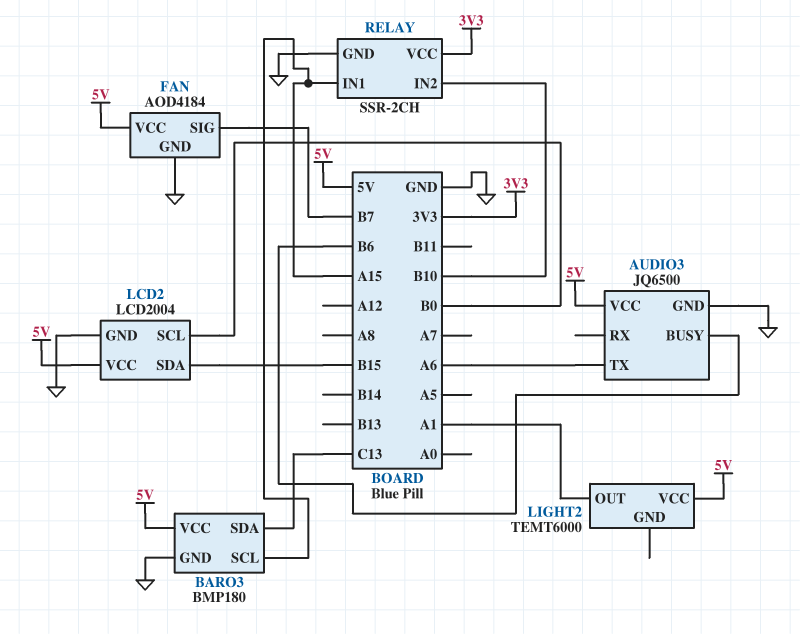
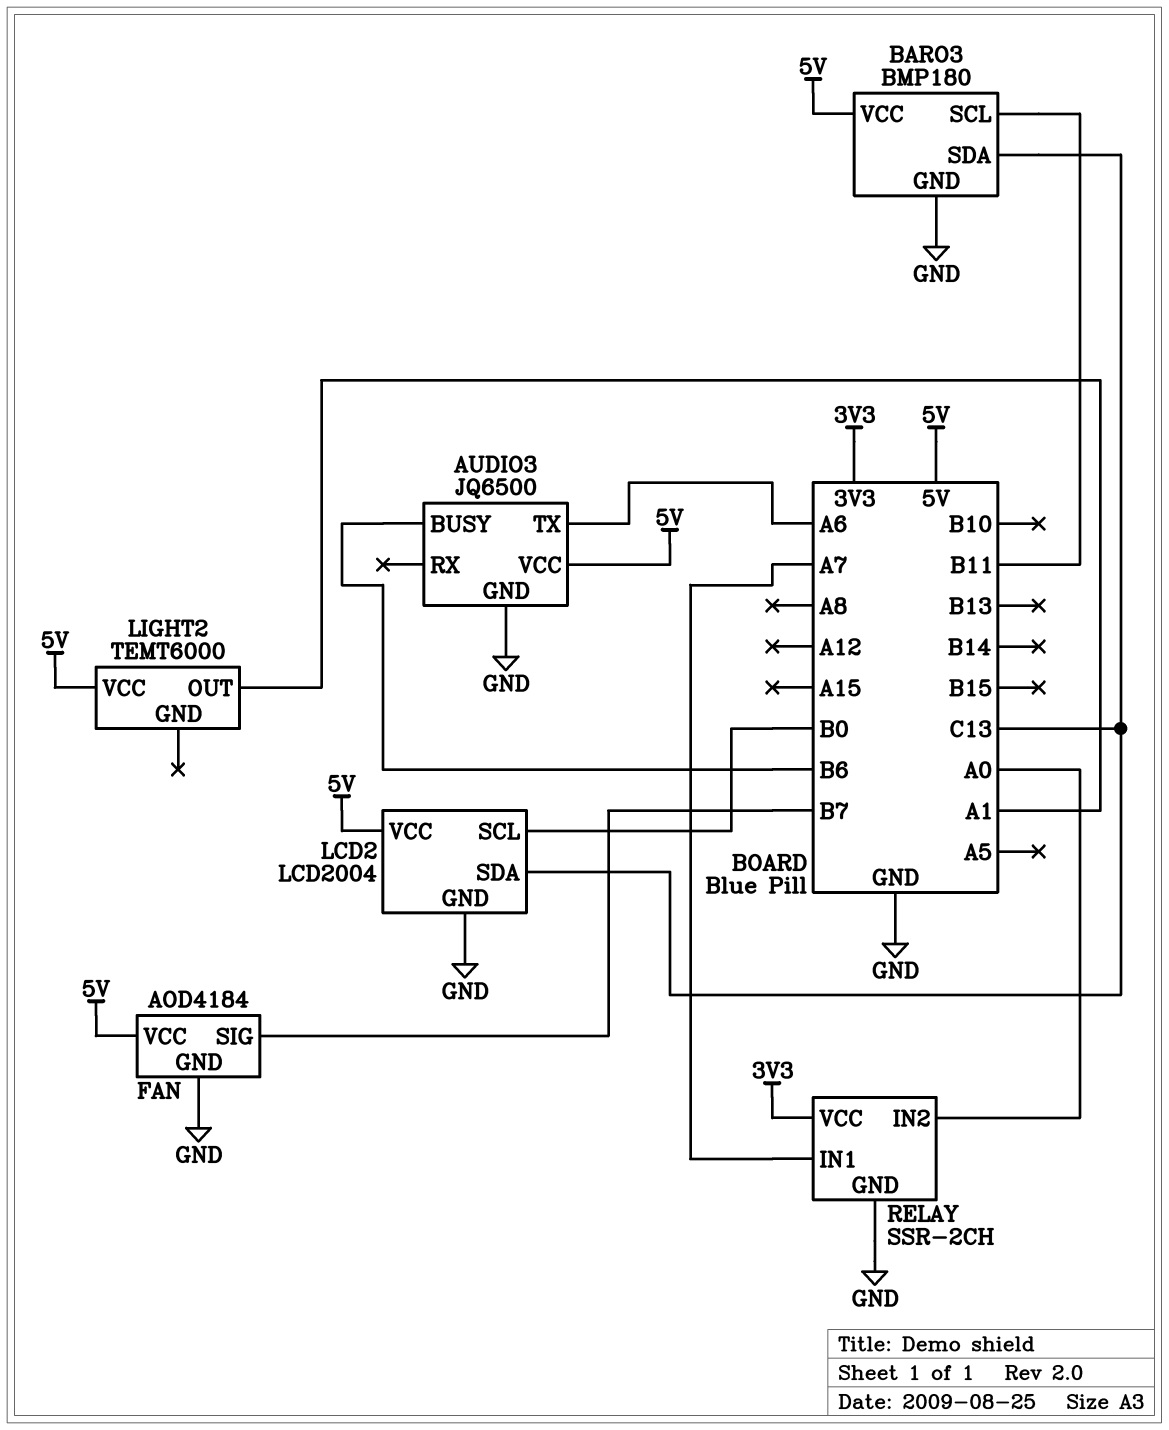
BARO3 pin SCL: A15 -> B11
LCD2 pin SDA: B15 -> C13
RELAY pin IN1: A15 -> A7
RELAY pin IN2: B10 -> A0

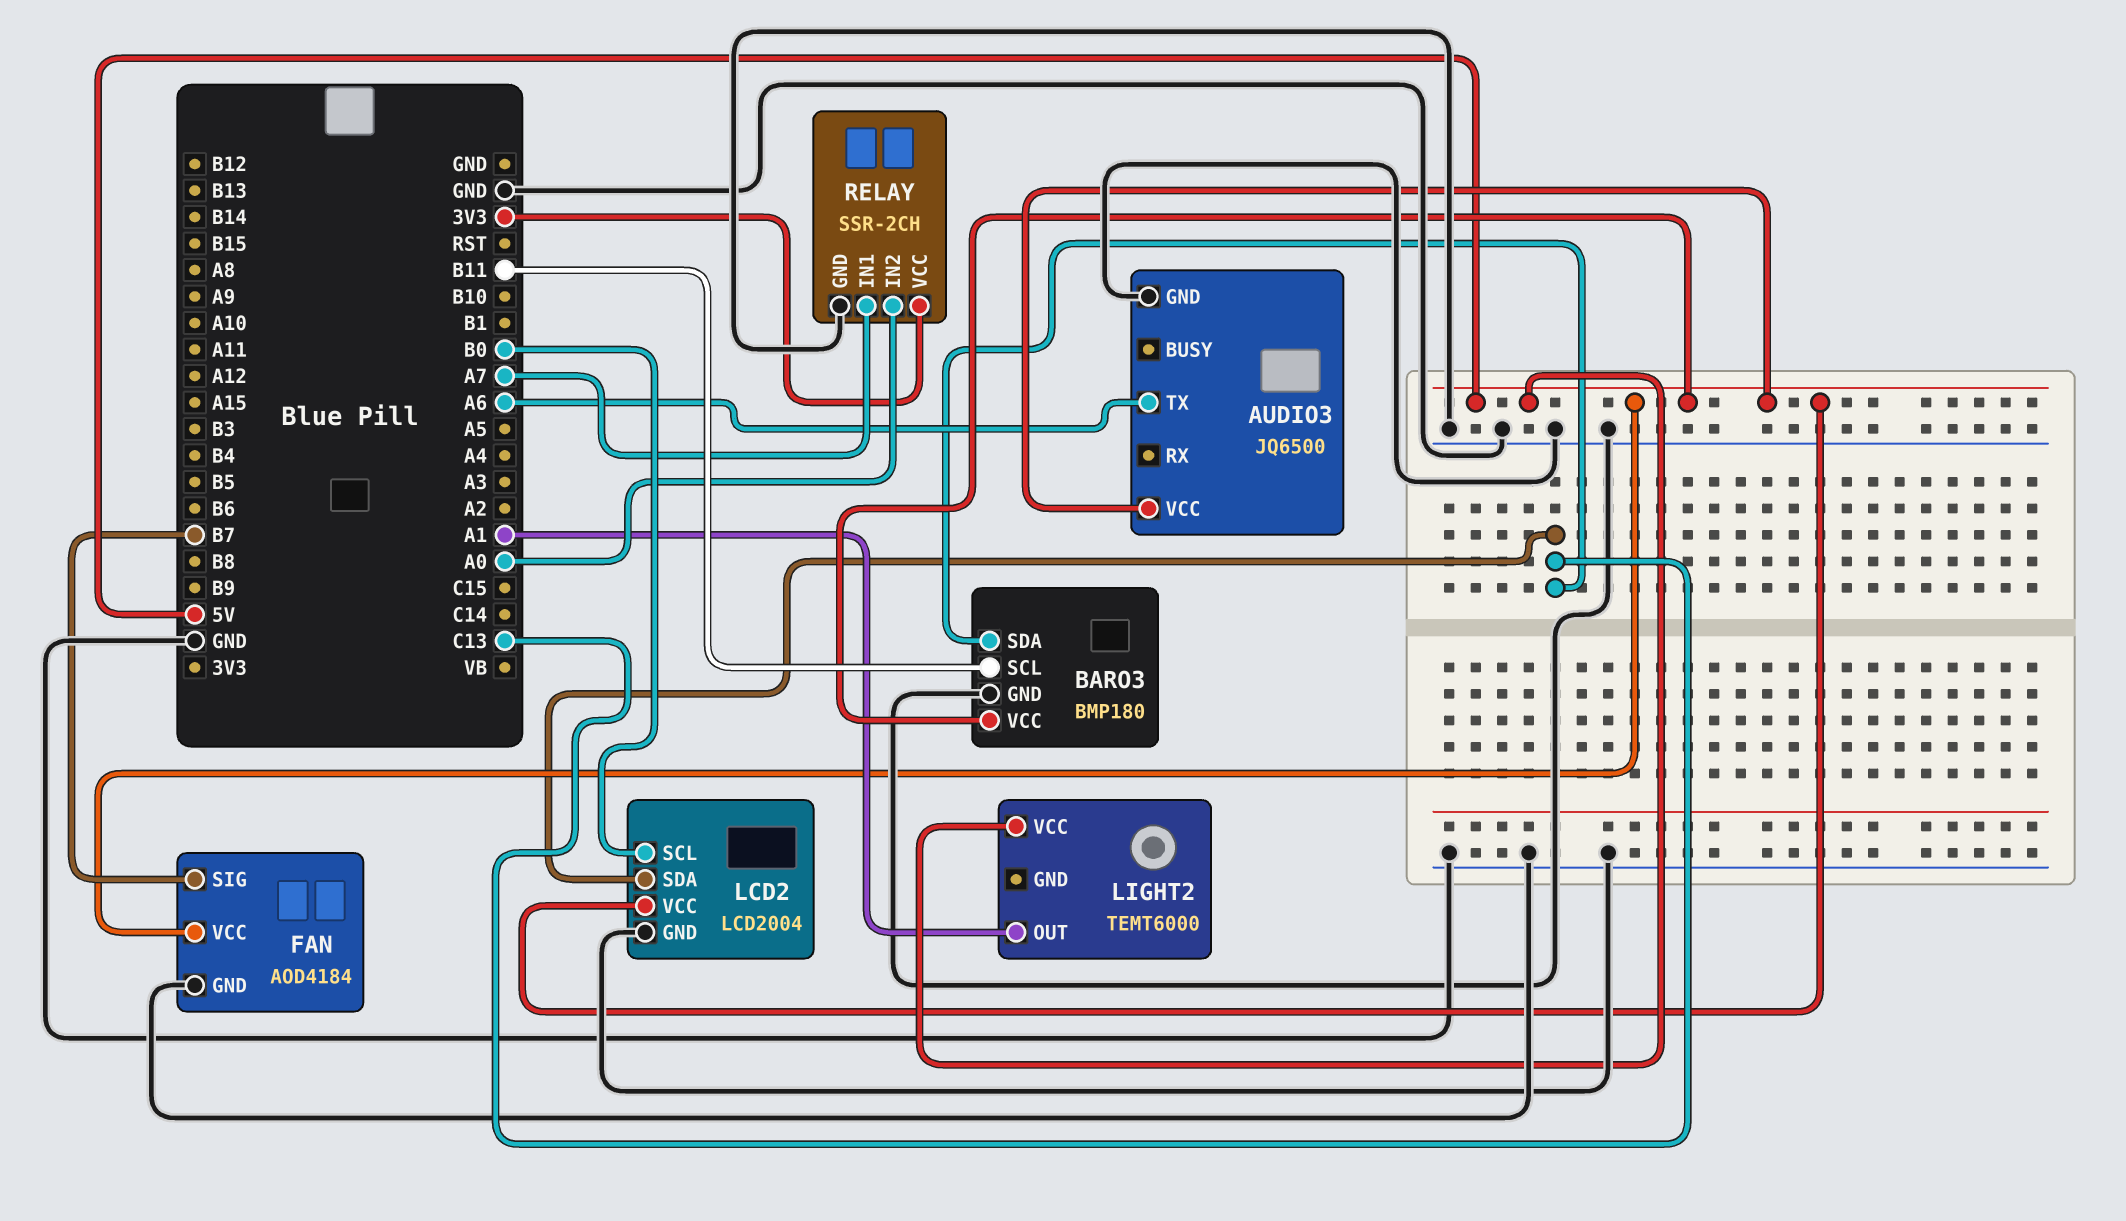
AUDIO3 pin BUSY: B6 -> none

